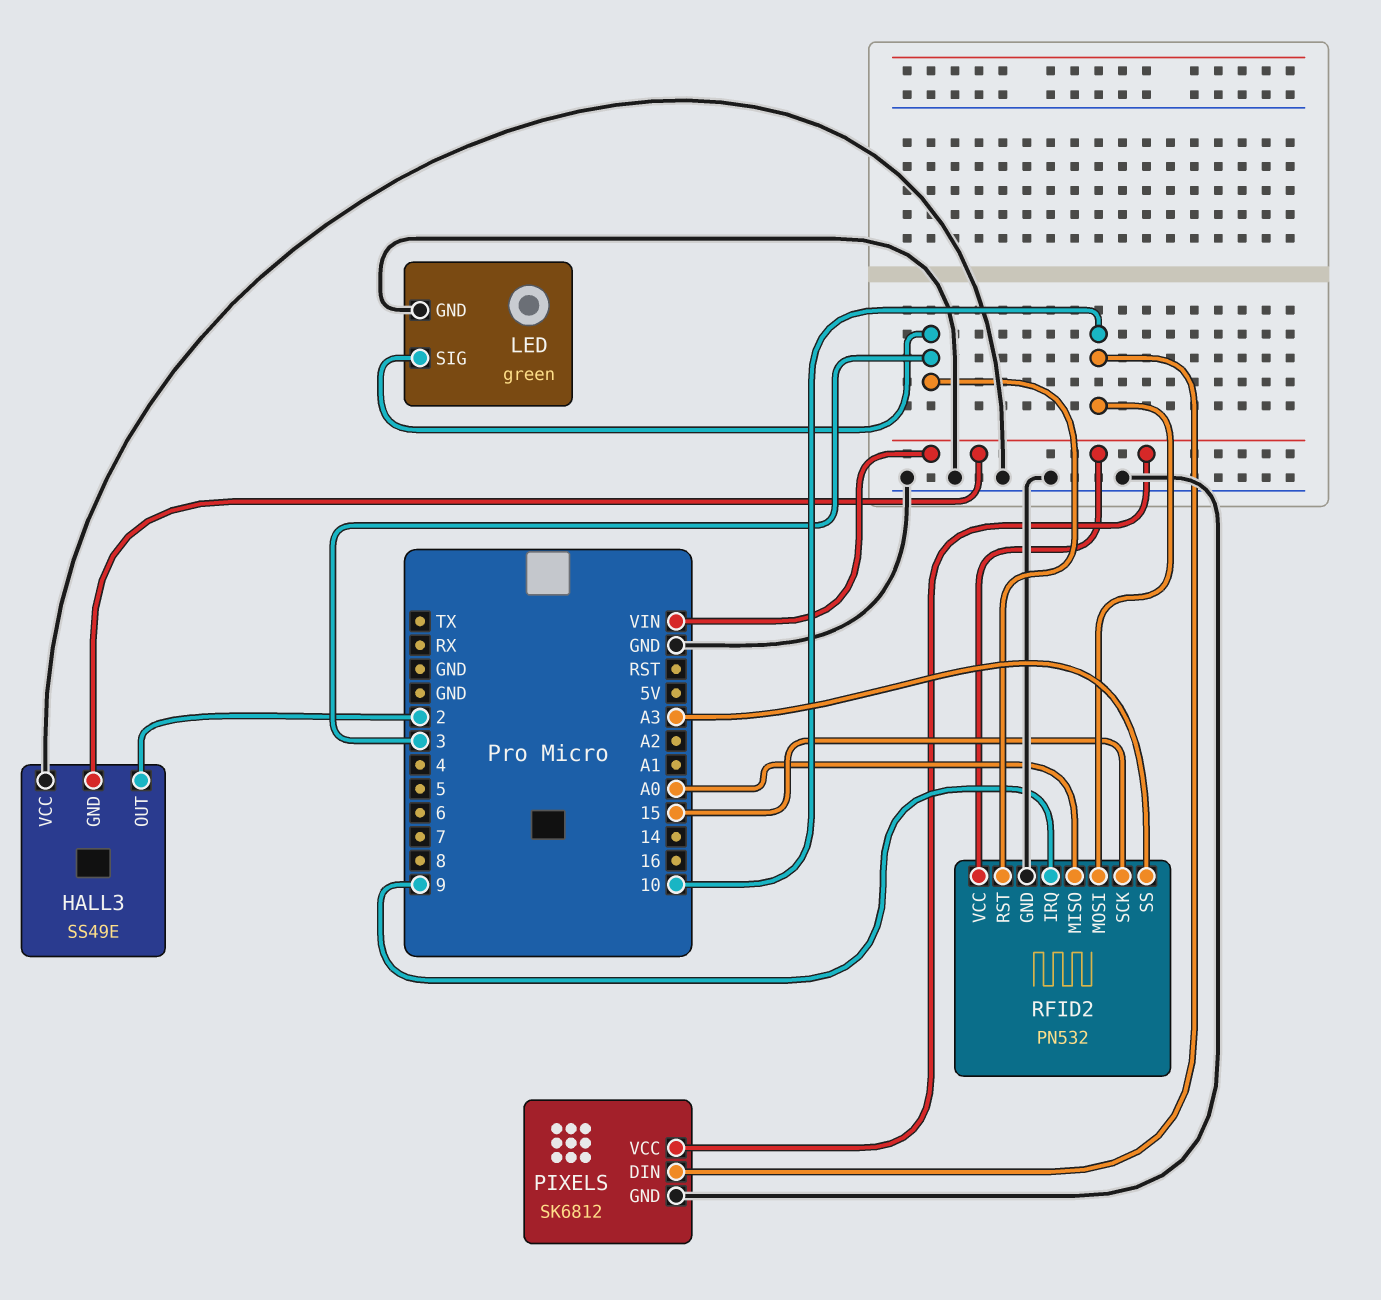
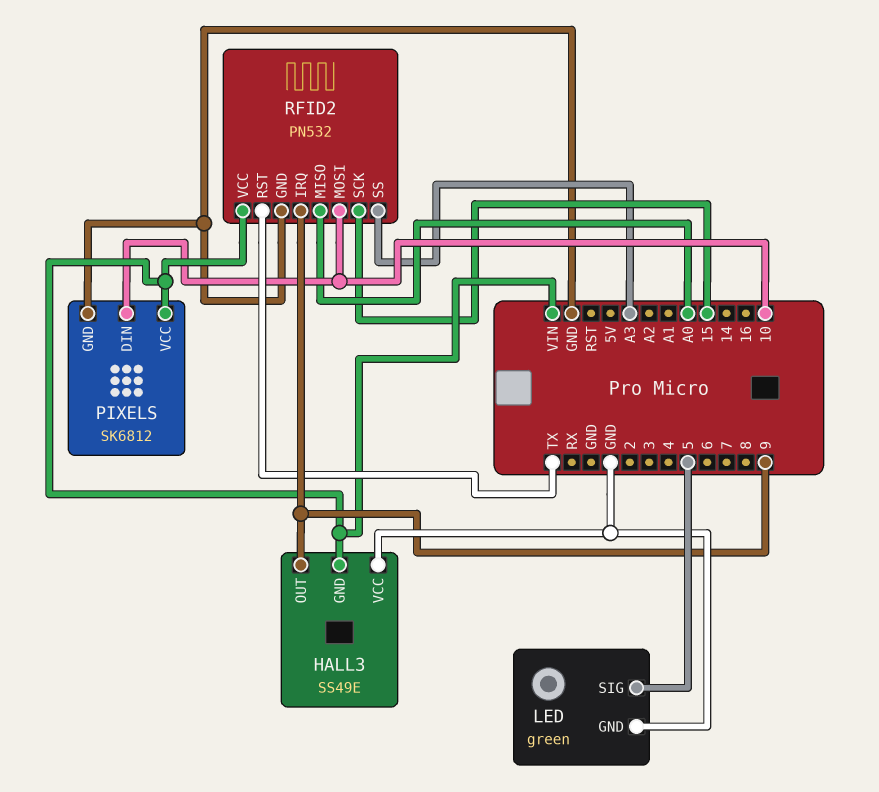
HALL3 pin OUT: 2 -> 9
LED pin SIG: 3 -> 5
RFID2 pin RST: 3 -> TX

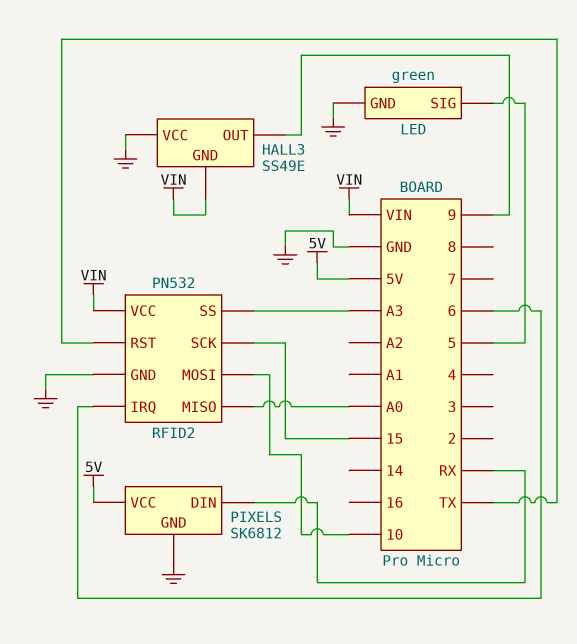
PIXELS pin DIN: 10 -> RX
PIXELS pin VCC: VIN -> 5V
RFID2 pin IRQ: 9 -> 6

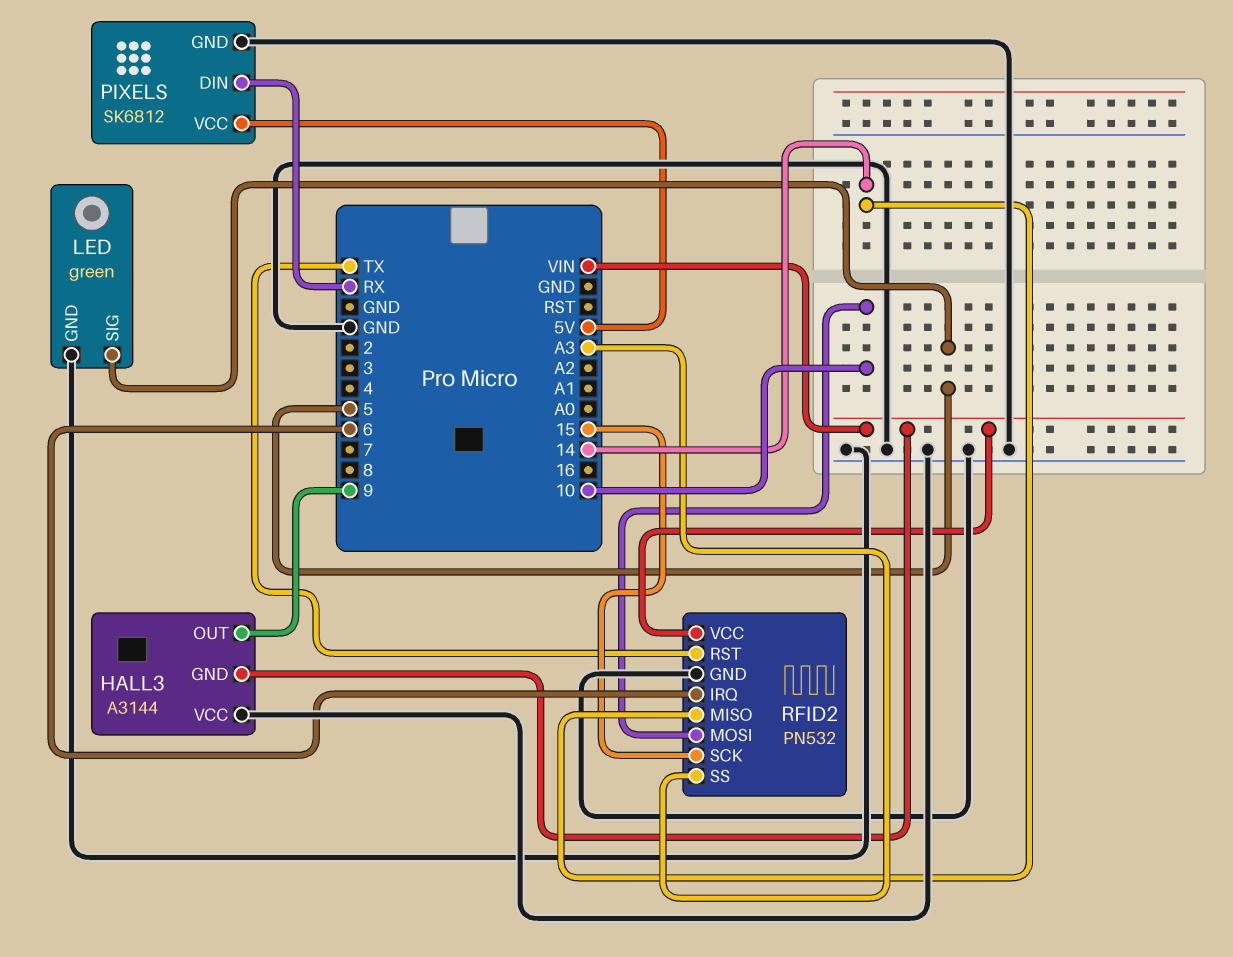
HALL3: SS49E -> A3144
RFID2 pin MISO: A0 -> 14

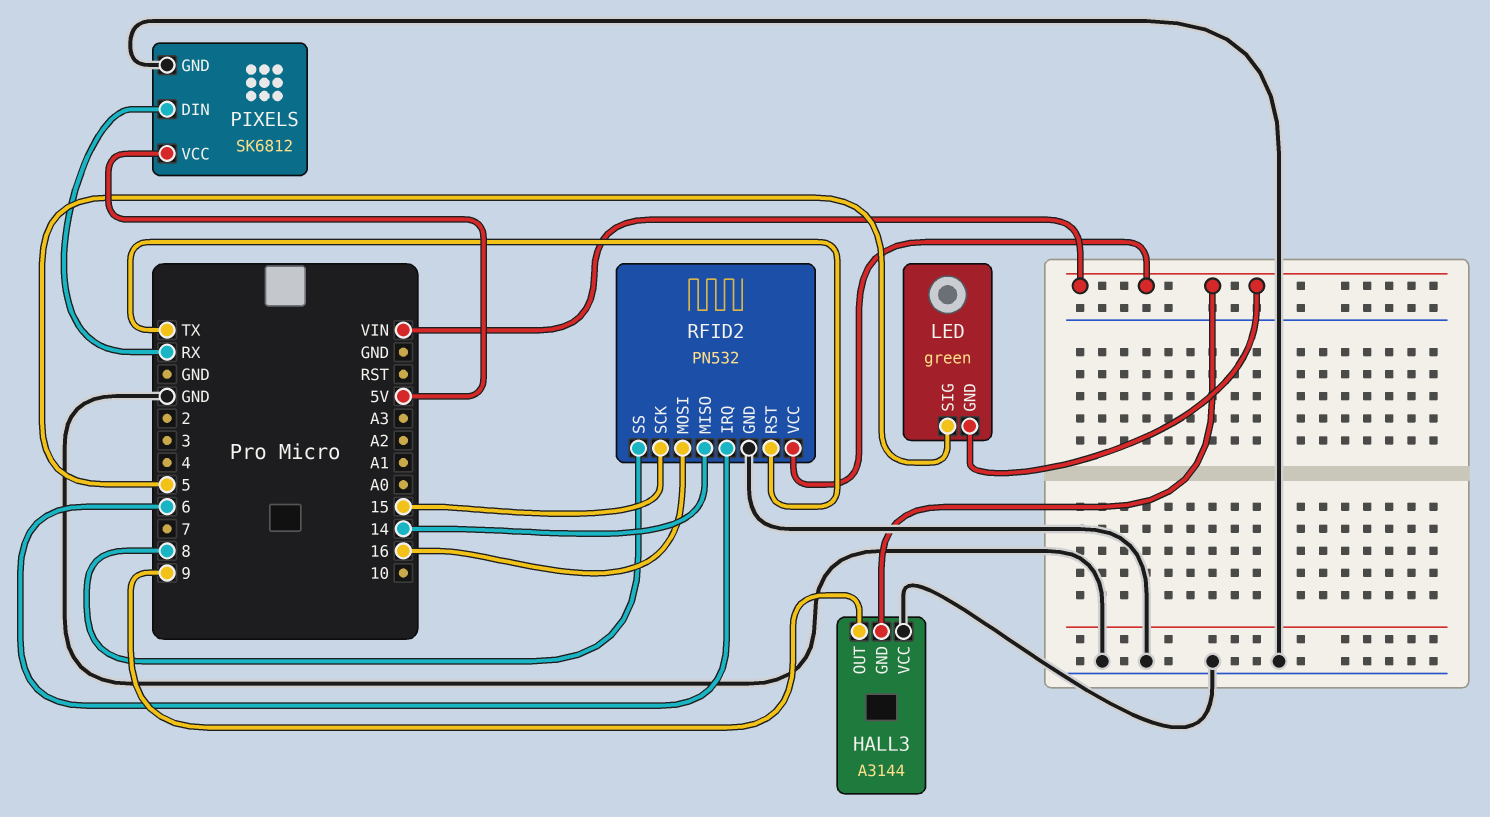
LED pin GND: GND -> VIN
RFID2 pin MOSI: 10 -> 16
RFID2 pin SS: A3 -> 8

